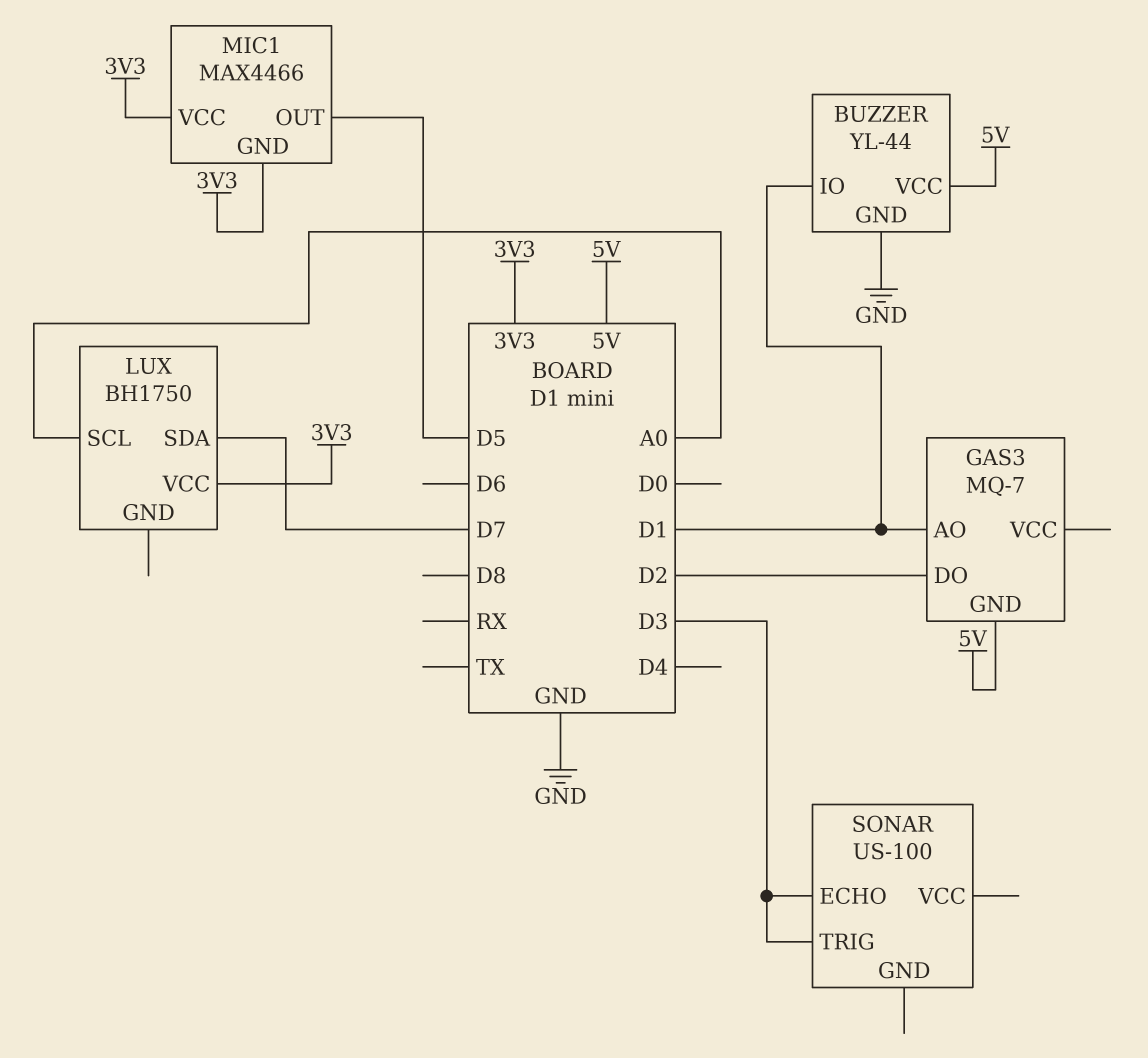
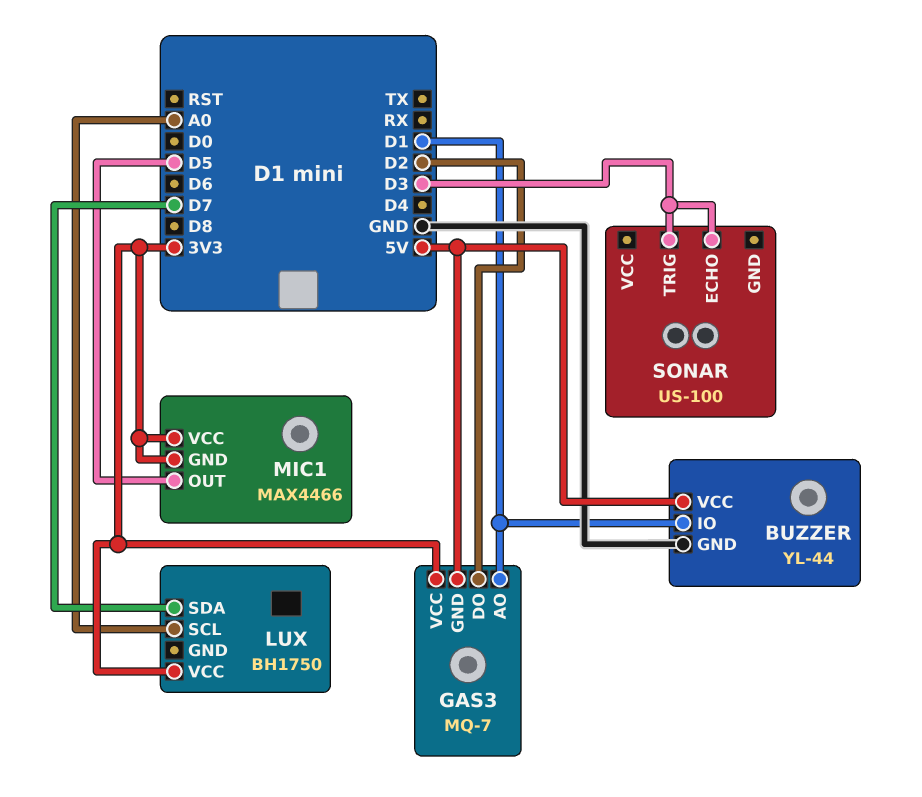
GAS3 pin VCC: none -> 3V3

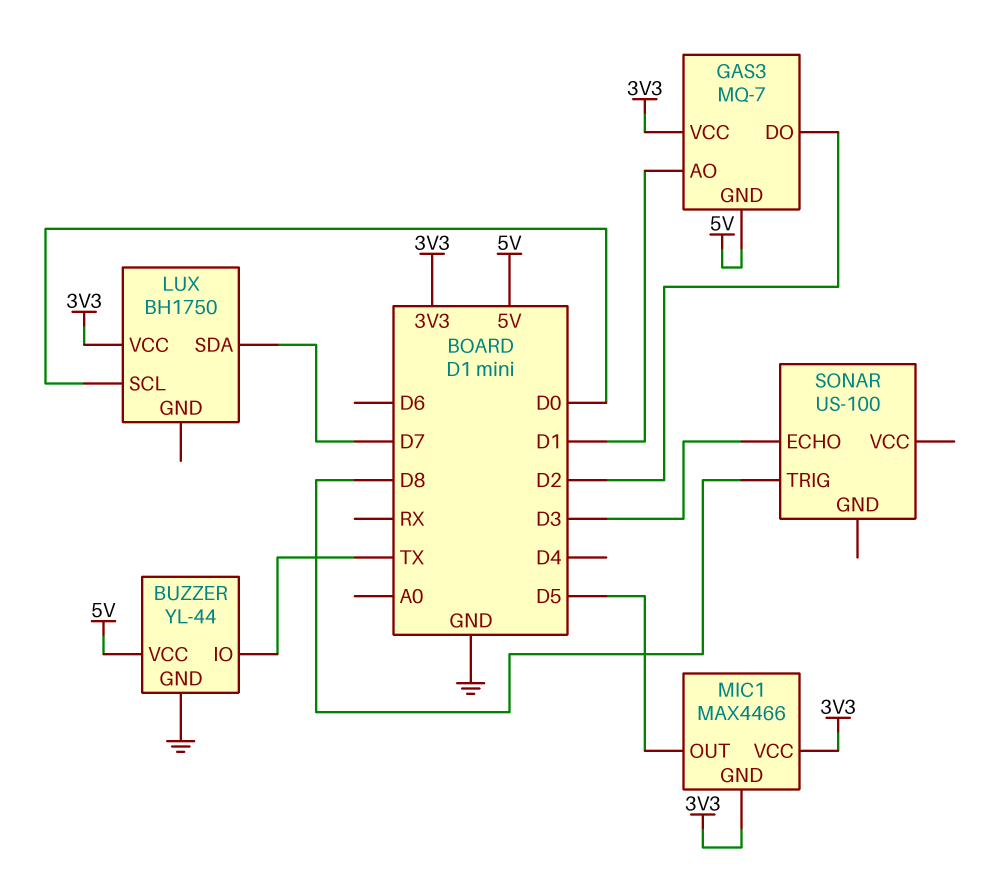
BUZZER pin IO: D1 -> TX
LUX pin SCL: A0 -> D0
SONAR pin TRIG: D3 -> D8

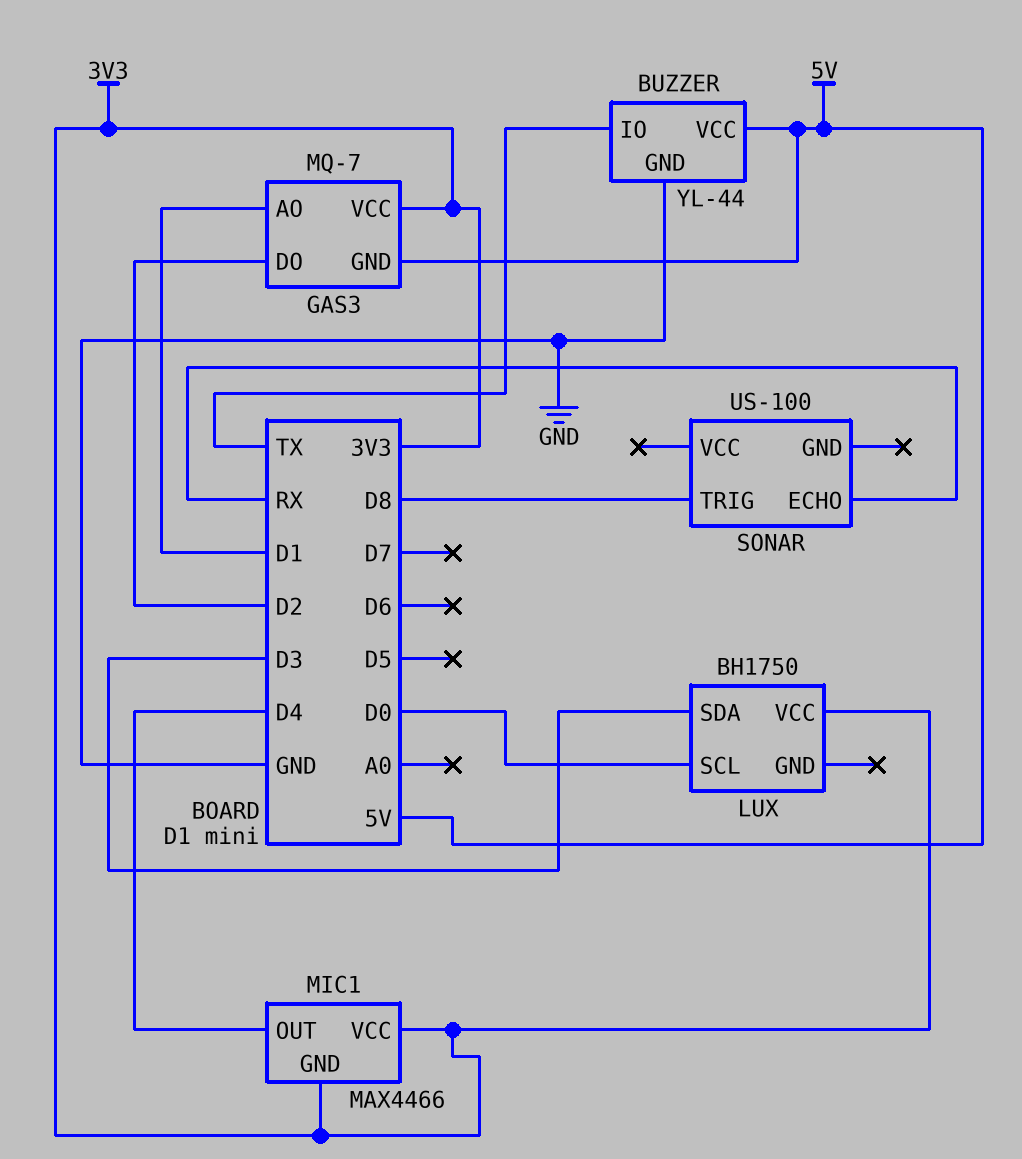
LUX pin SDA: D7 -> D3
MIC1 pin OUT: D5 -> D4
SONAR pin ECHO: D3 -> RX

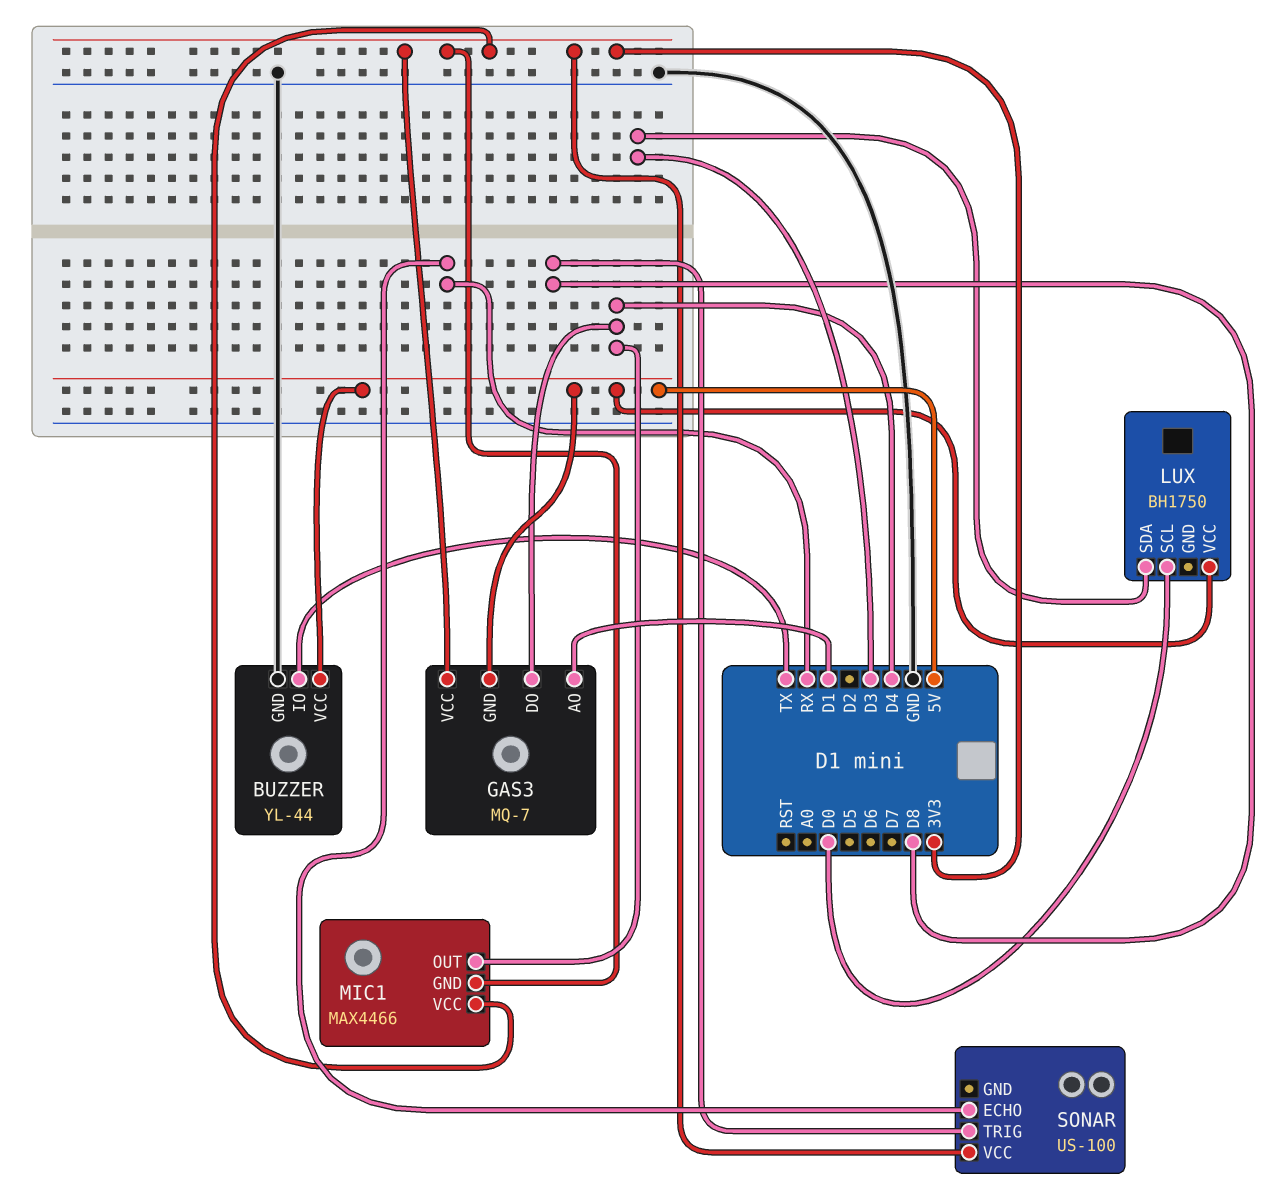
GAS3 pin DO: D2 -> D4
LUX pin VCC: 3V3 -> 5V
SONAR pin VCC: none -> 3V3

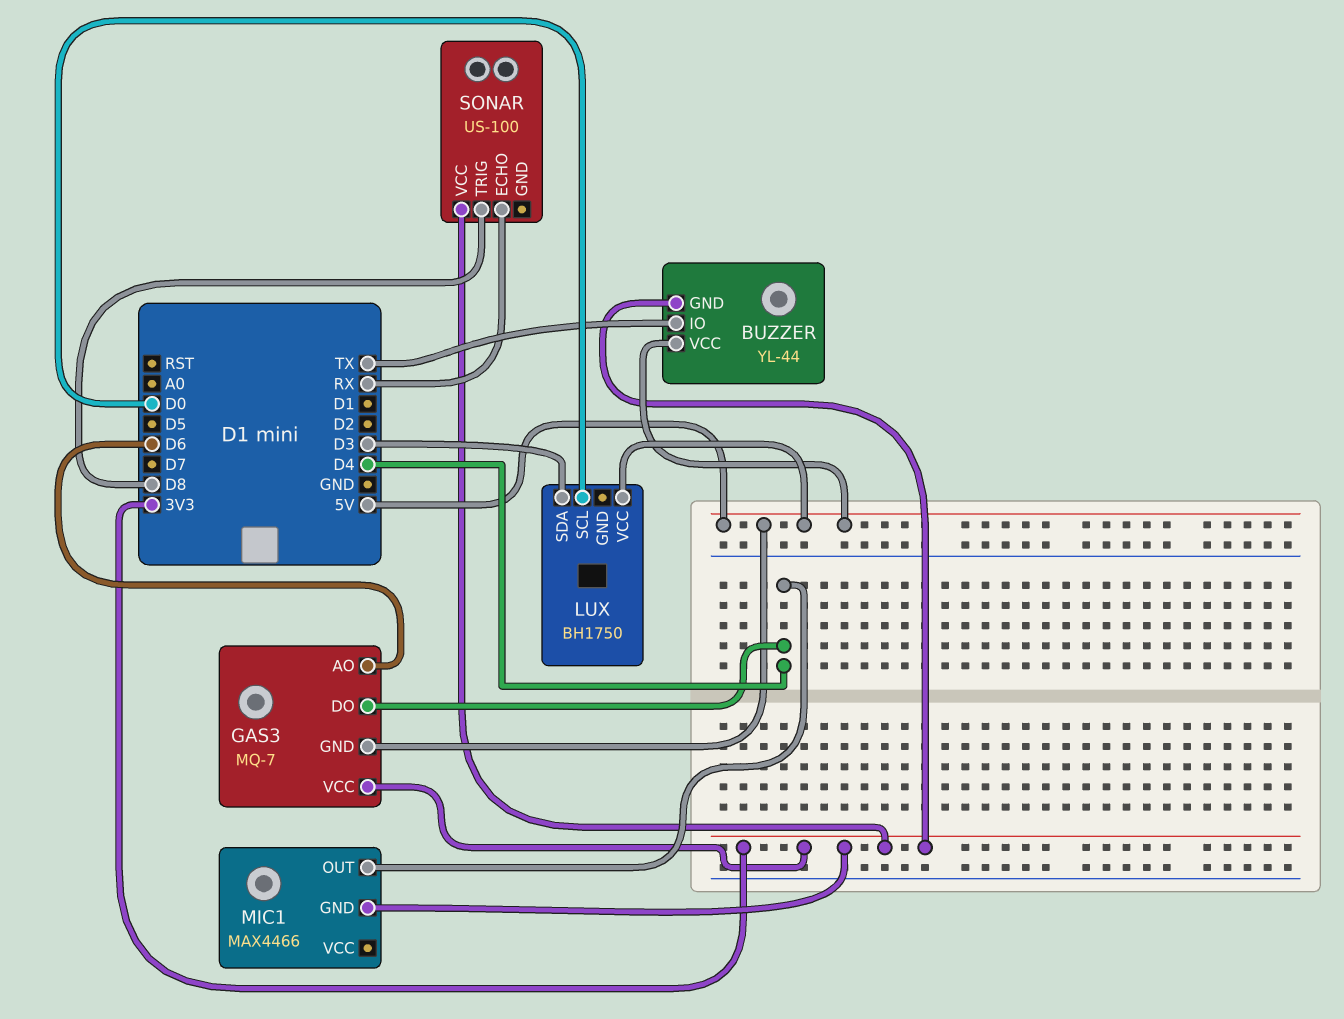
BUZZER pin GND: GND -> 3V3
GAS3 pin AO: D1 -> D6
MIC1 pin VCC: 3V3 -> none

